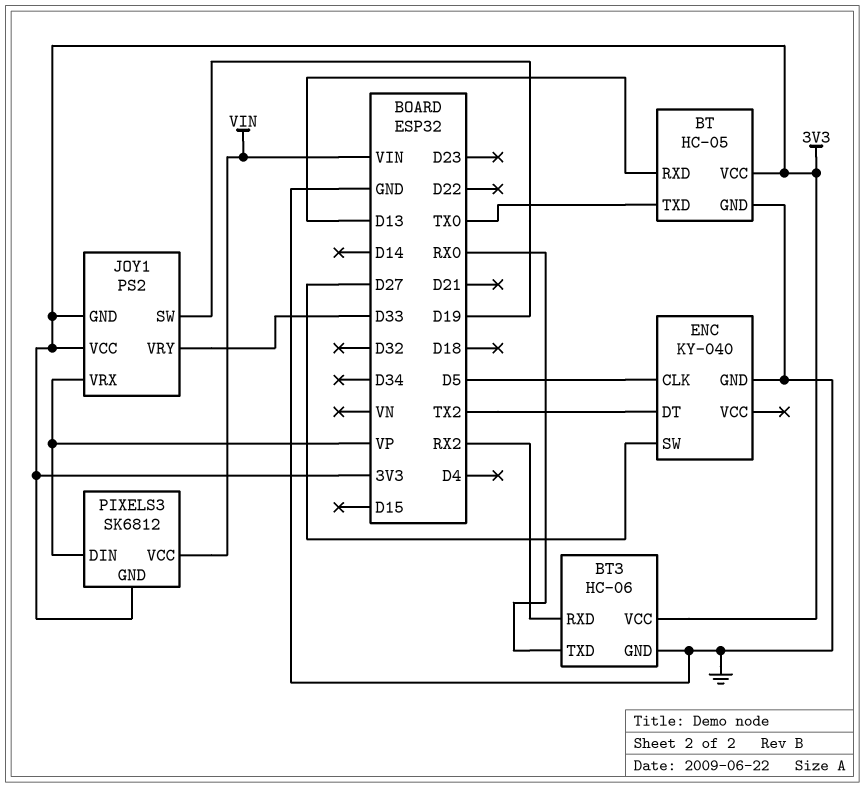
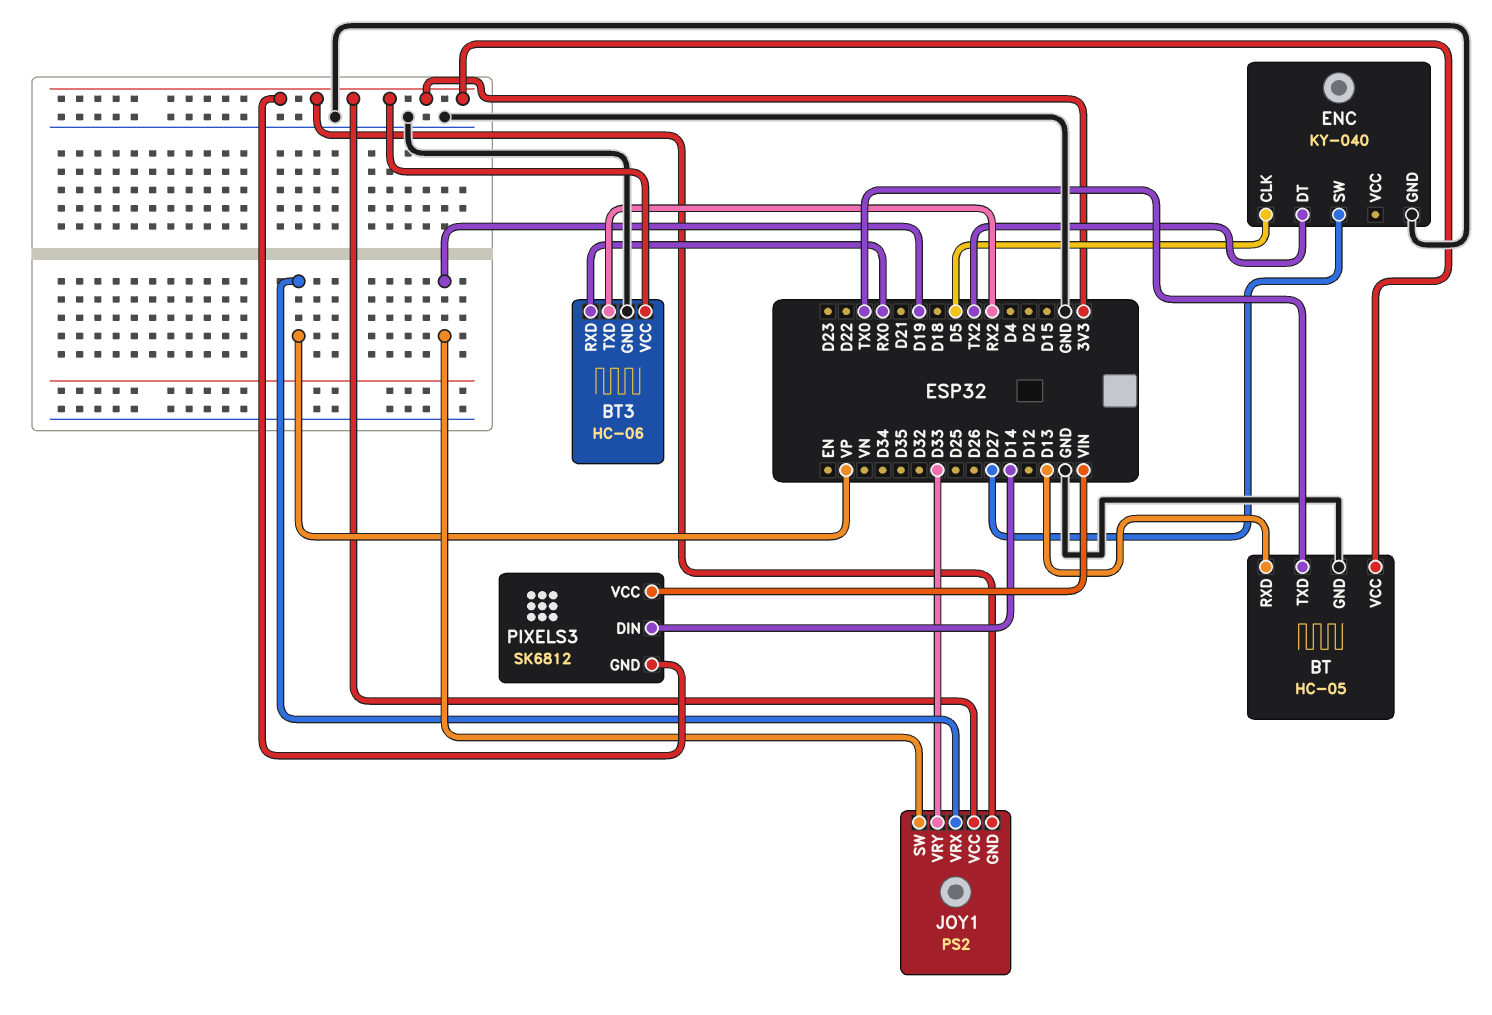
BT3 pin RXD: RX2 -> RX0
BT3 pin TXD: RX0 -> RX2
PIXELS3 pin DIN: VP -> D14

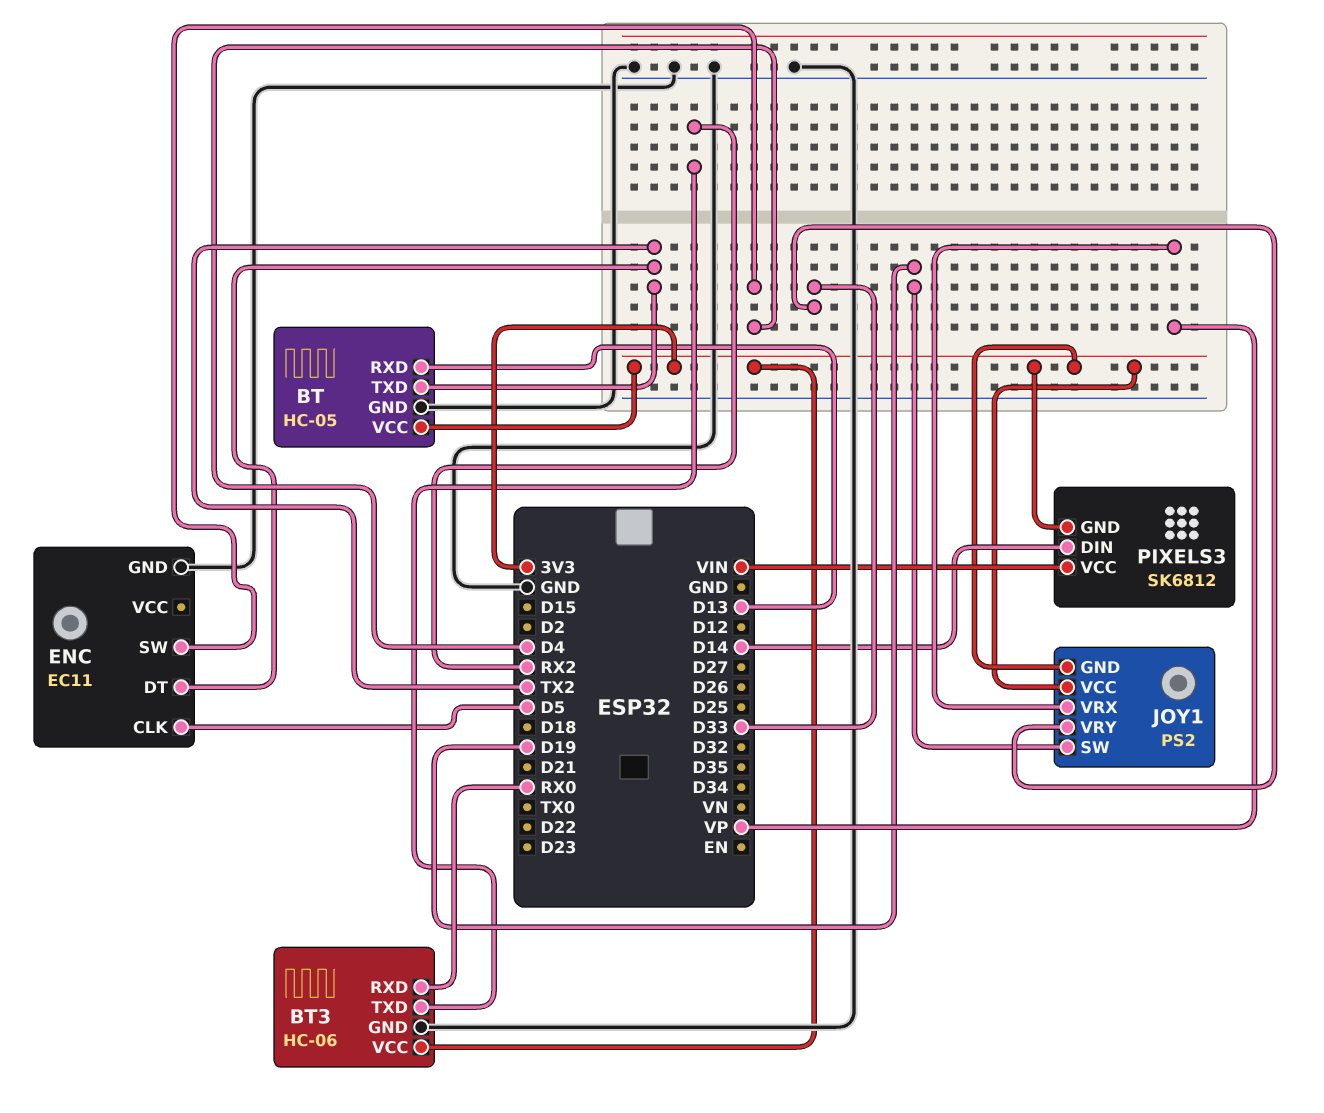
BT pin TXD: TX0 -> TX2
ENC: KY-040 -> EC11
ENC pin SW: D27 -> D4

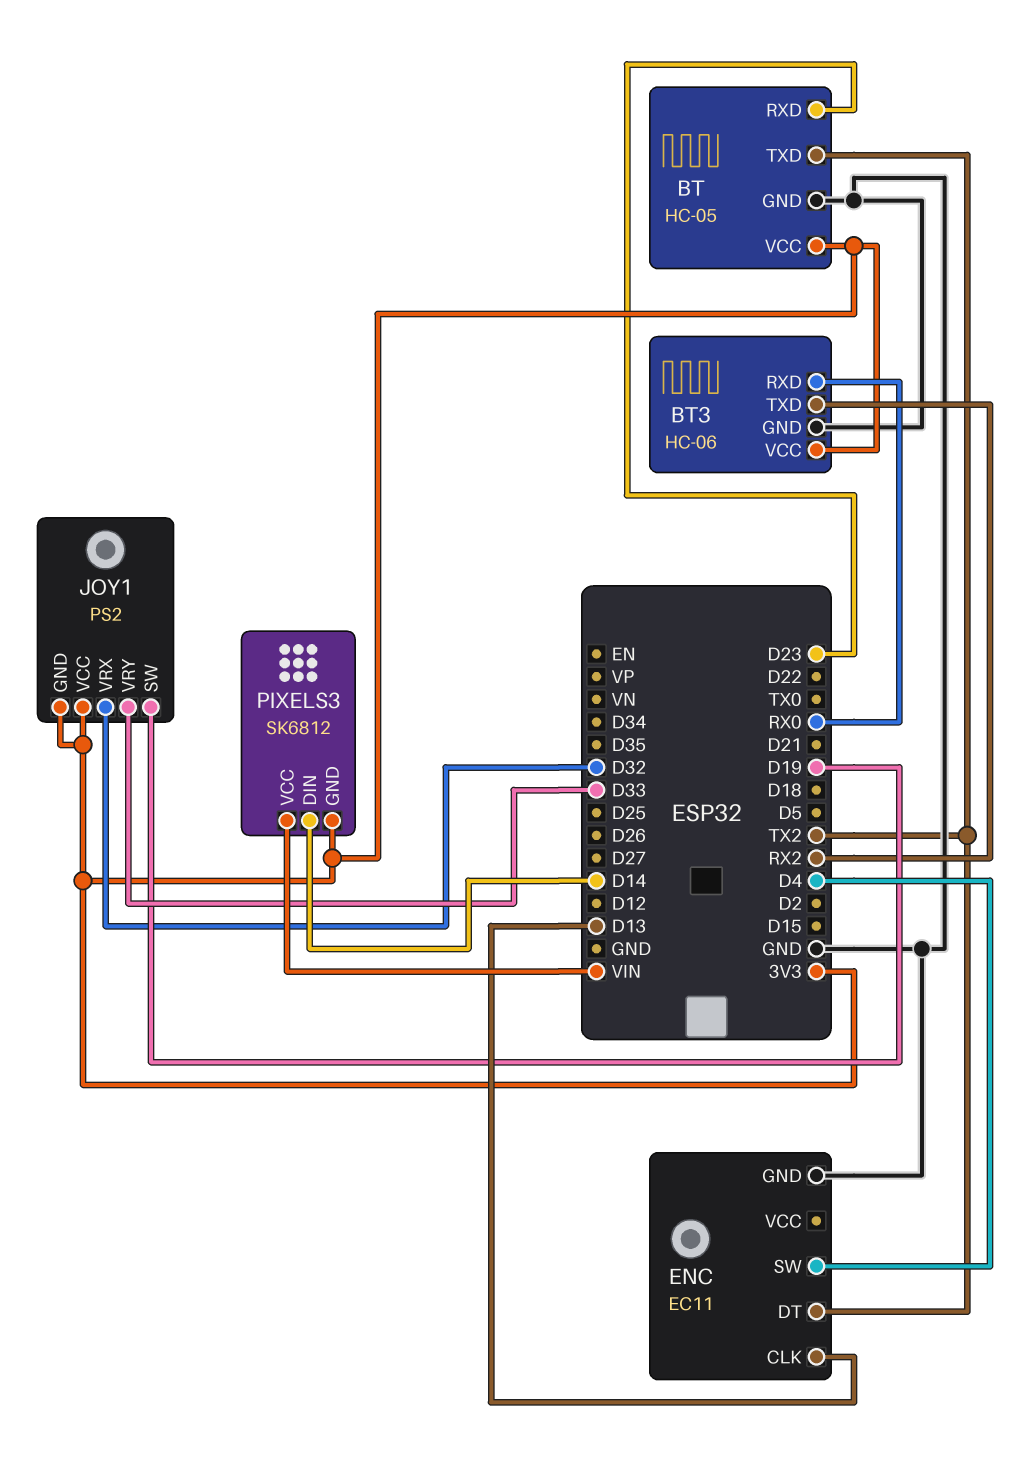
BT pin RXD: D13 -> D23
ENC pin CLK: D5 -> D13
JOY1 pin VRX: VP -> D32

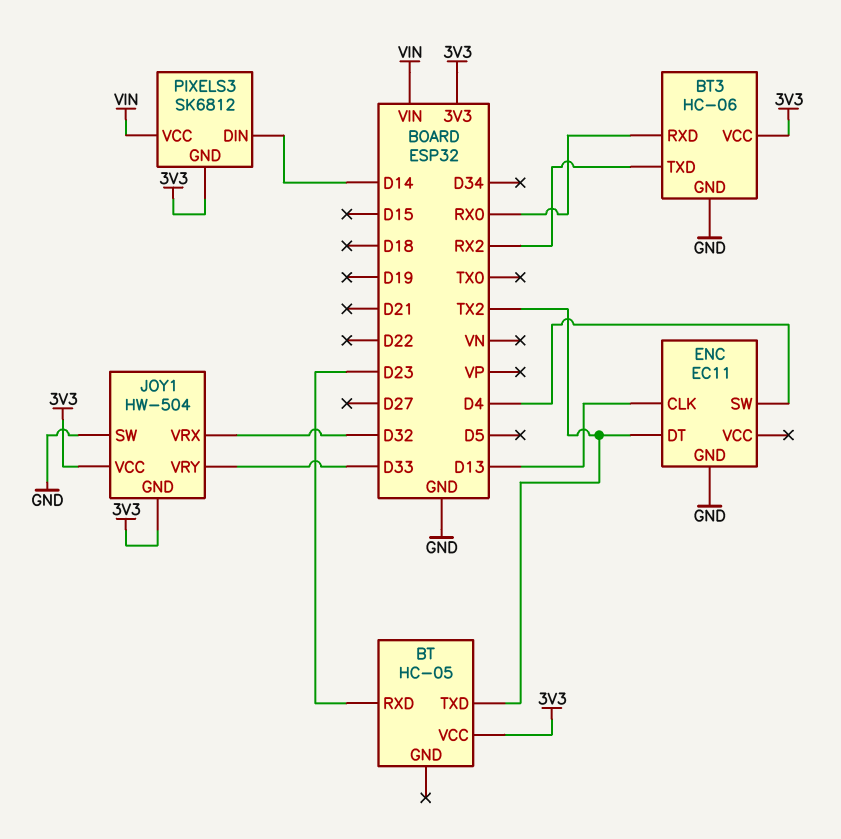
BT pin GND: GND -> none
JOY1: PS2 -> HW-504
JOY1 pin SW: D19 -> GND

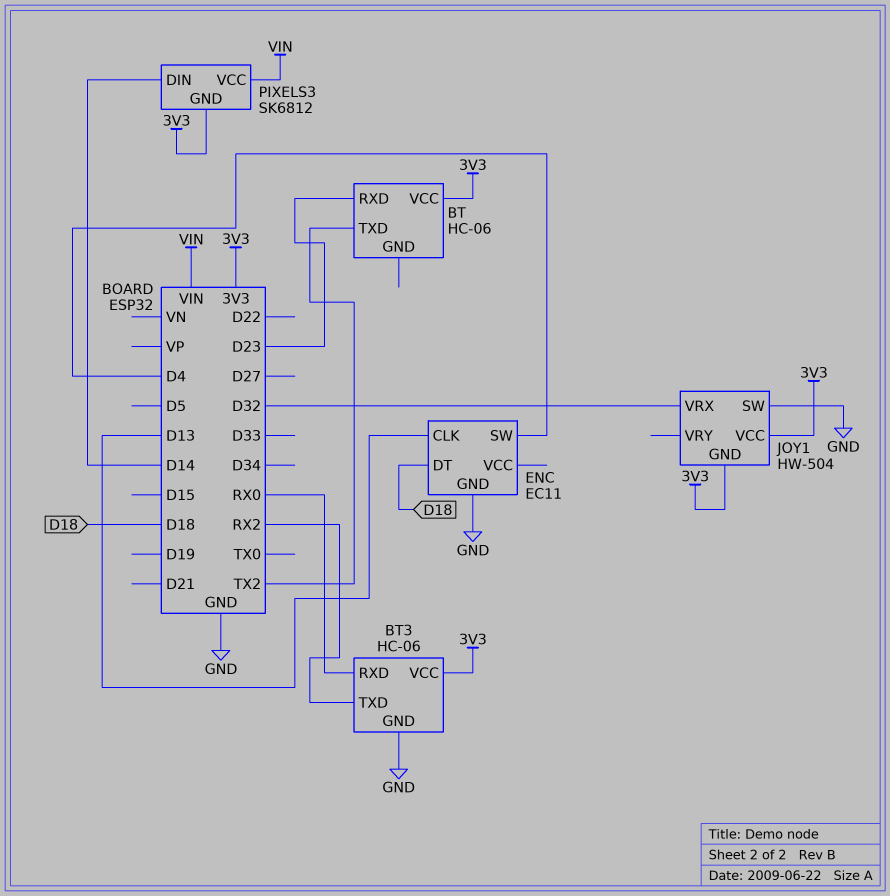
BT: HC-05 -> HC-06
ENC pin DT: TX2 -> D18
JOY1 pin VRY: D33 -> none

